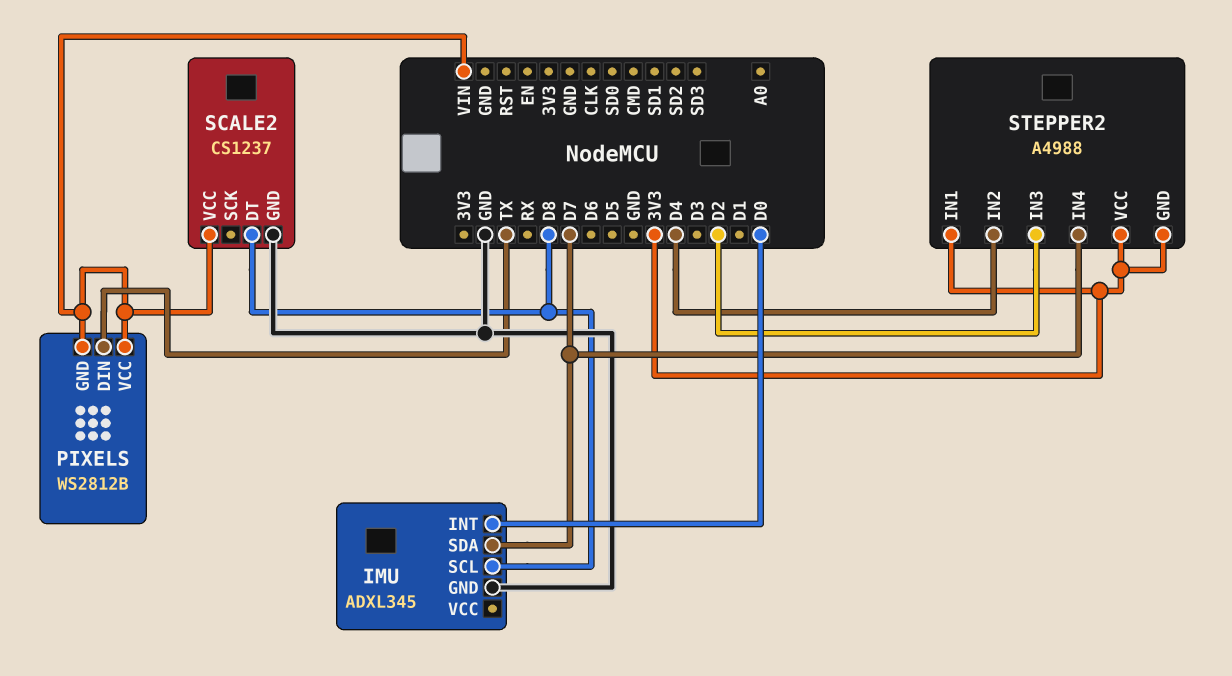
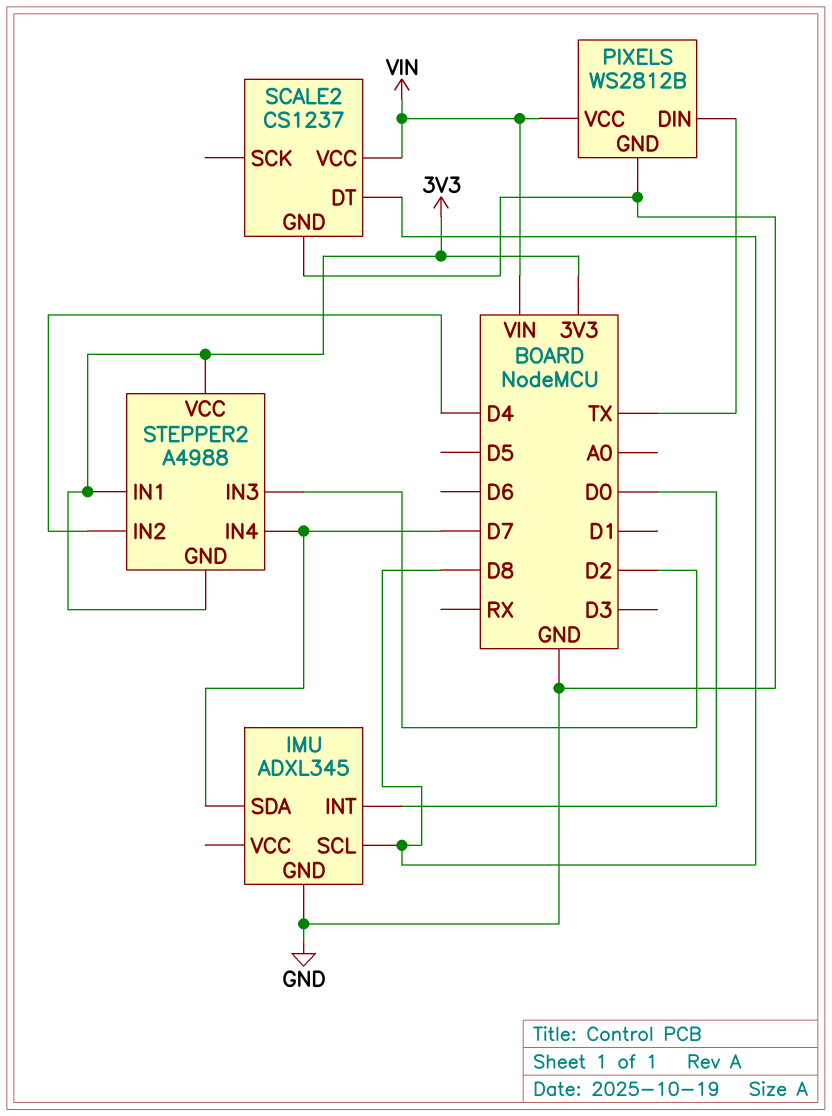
PIXELS pin GND: VIN -> GND

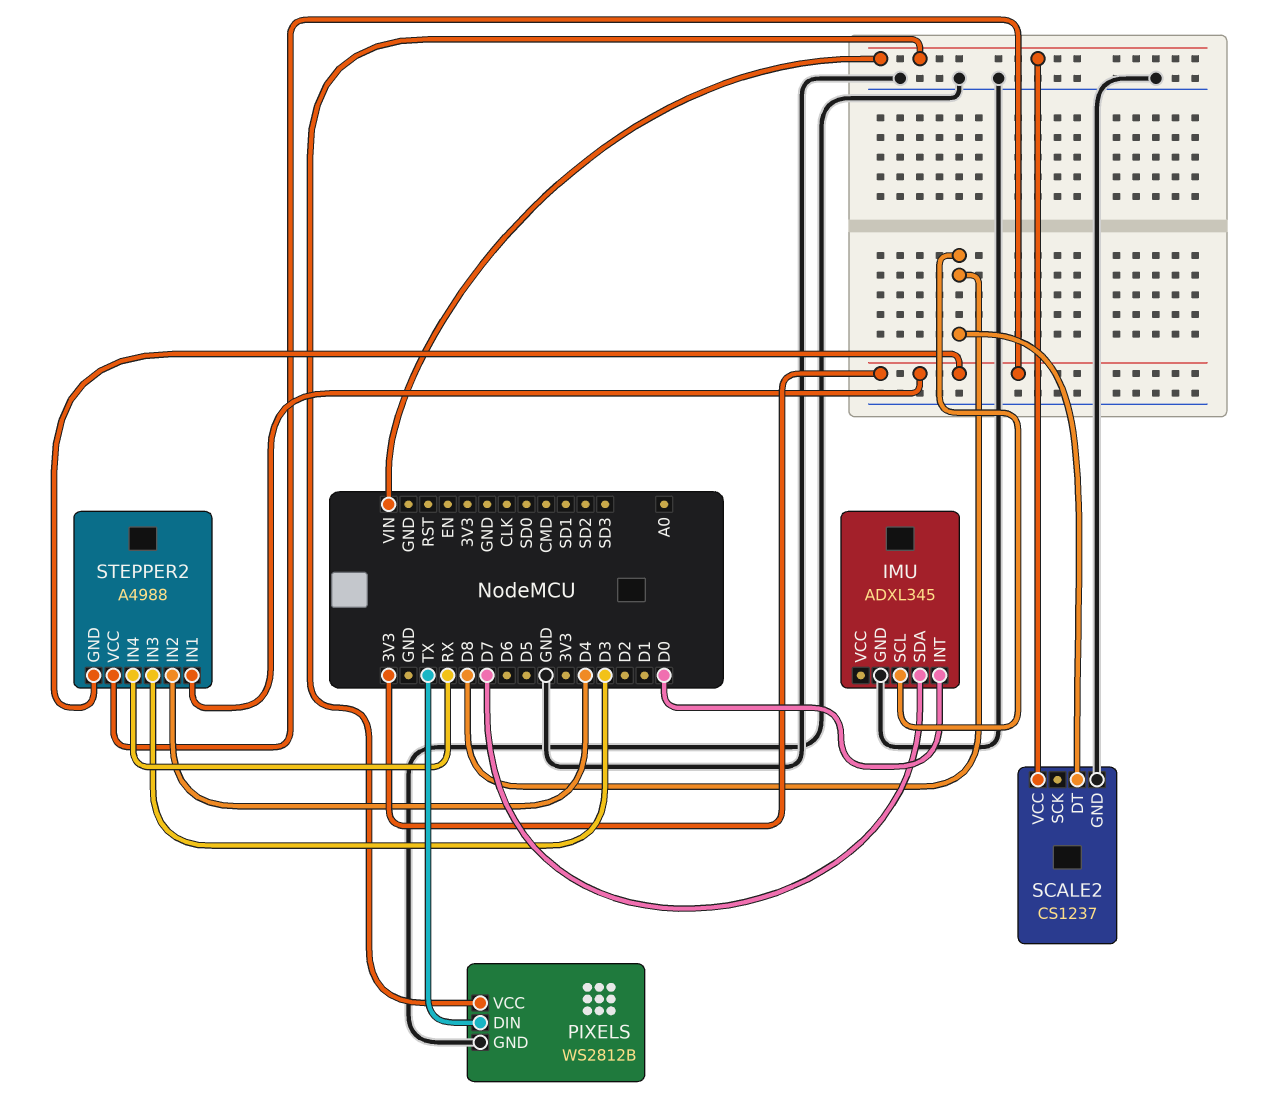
STEPPER2 pin IN3: D2 -> D3
STEPPER2 pin IN4: D7 -> RX

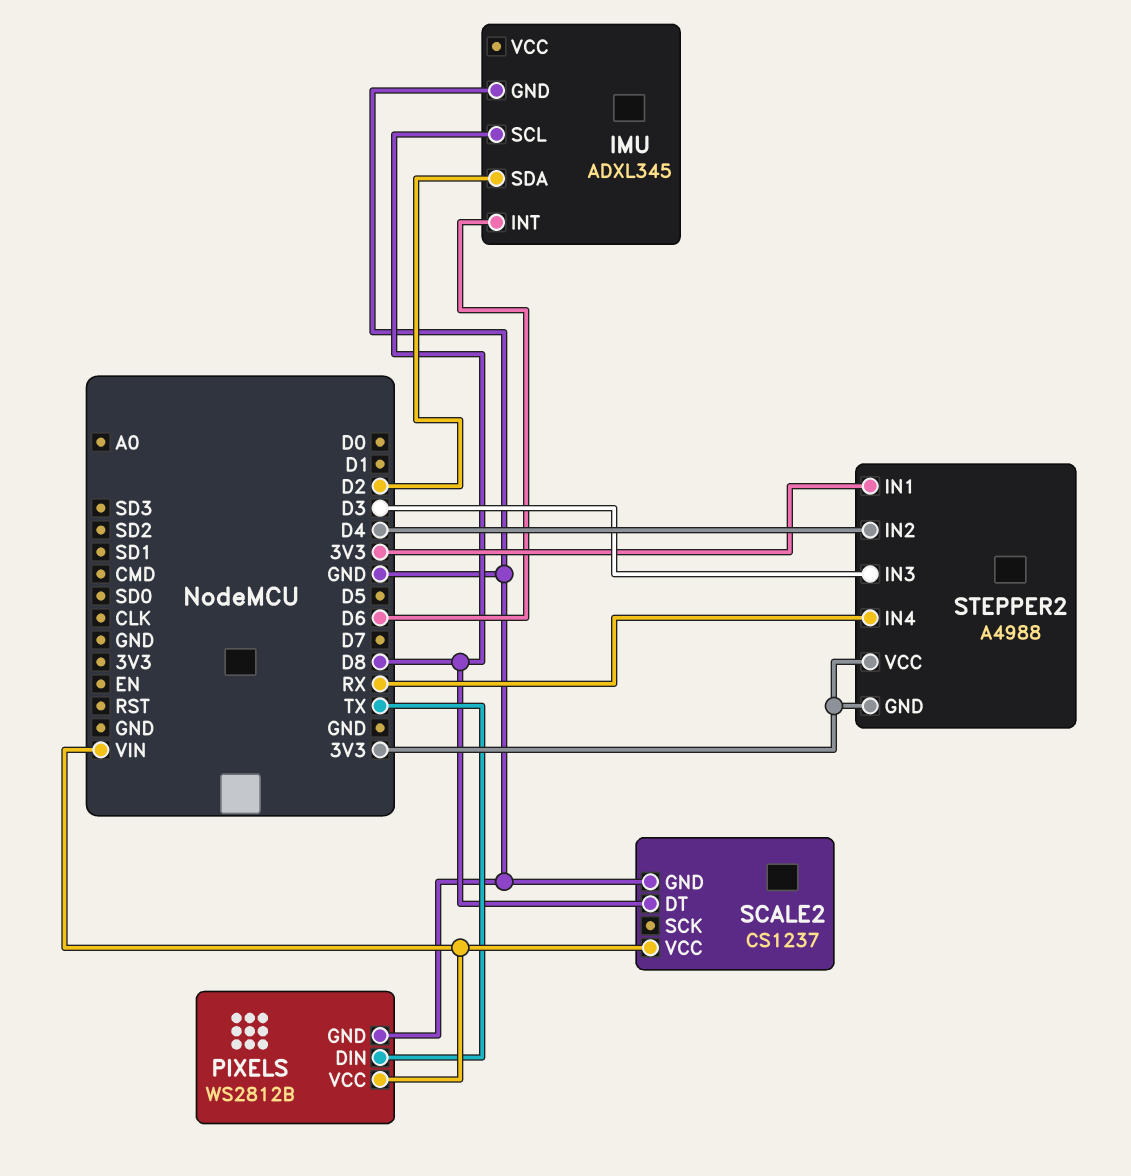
IMU pin INT: D0 -> D6
IMU pin SDA: D7 -> D2

